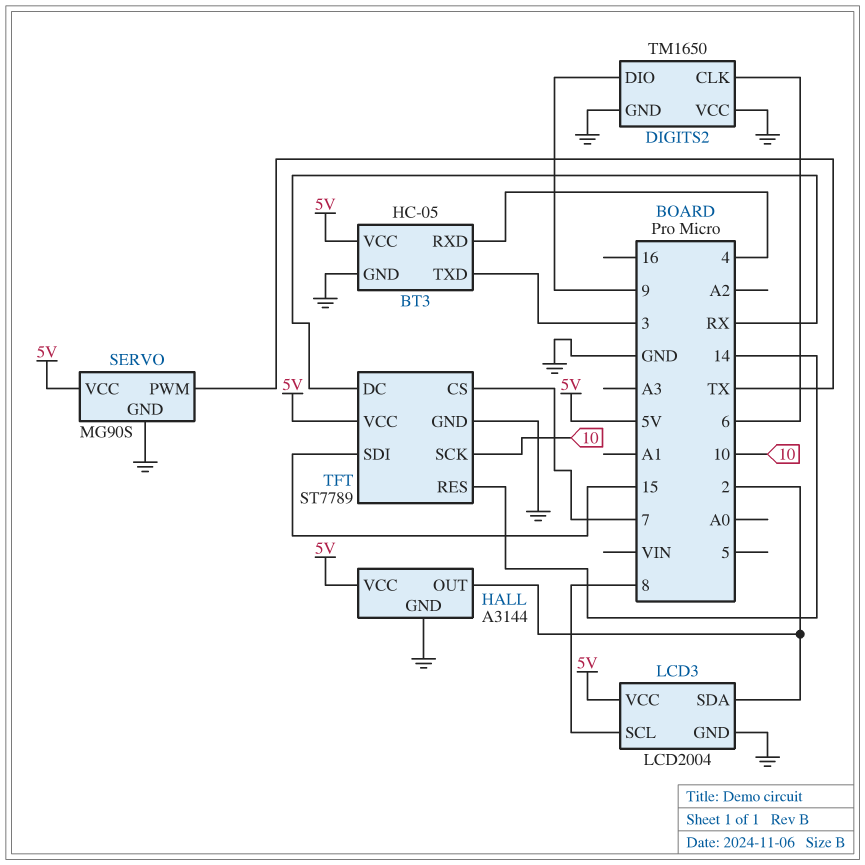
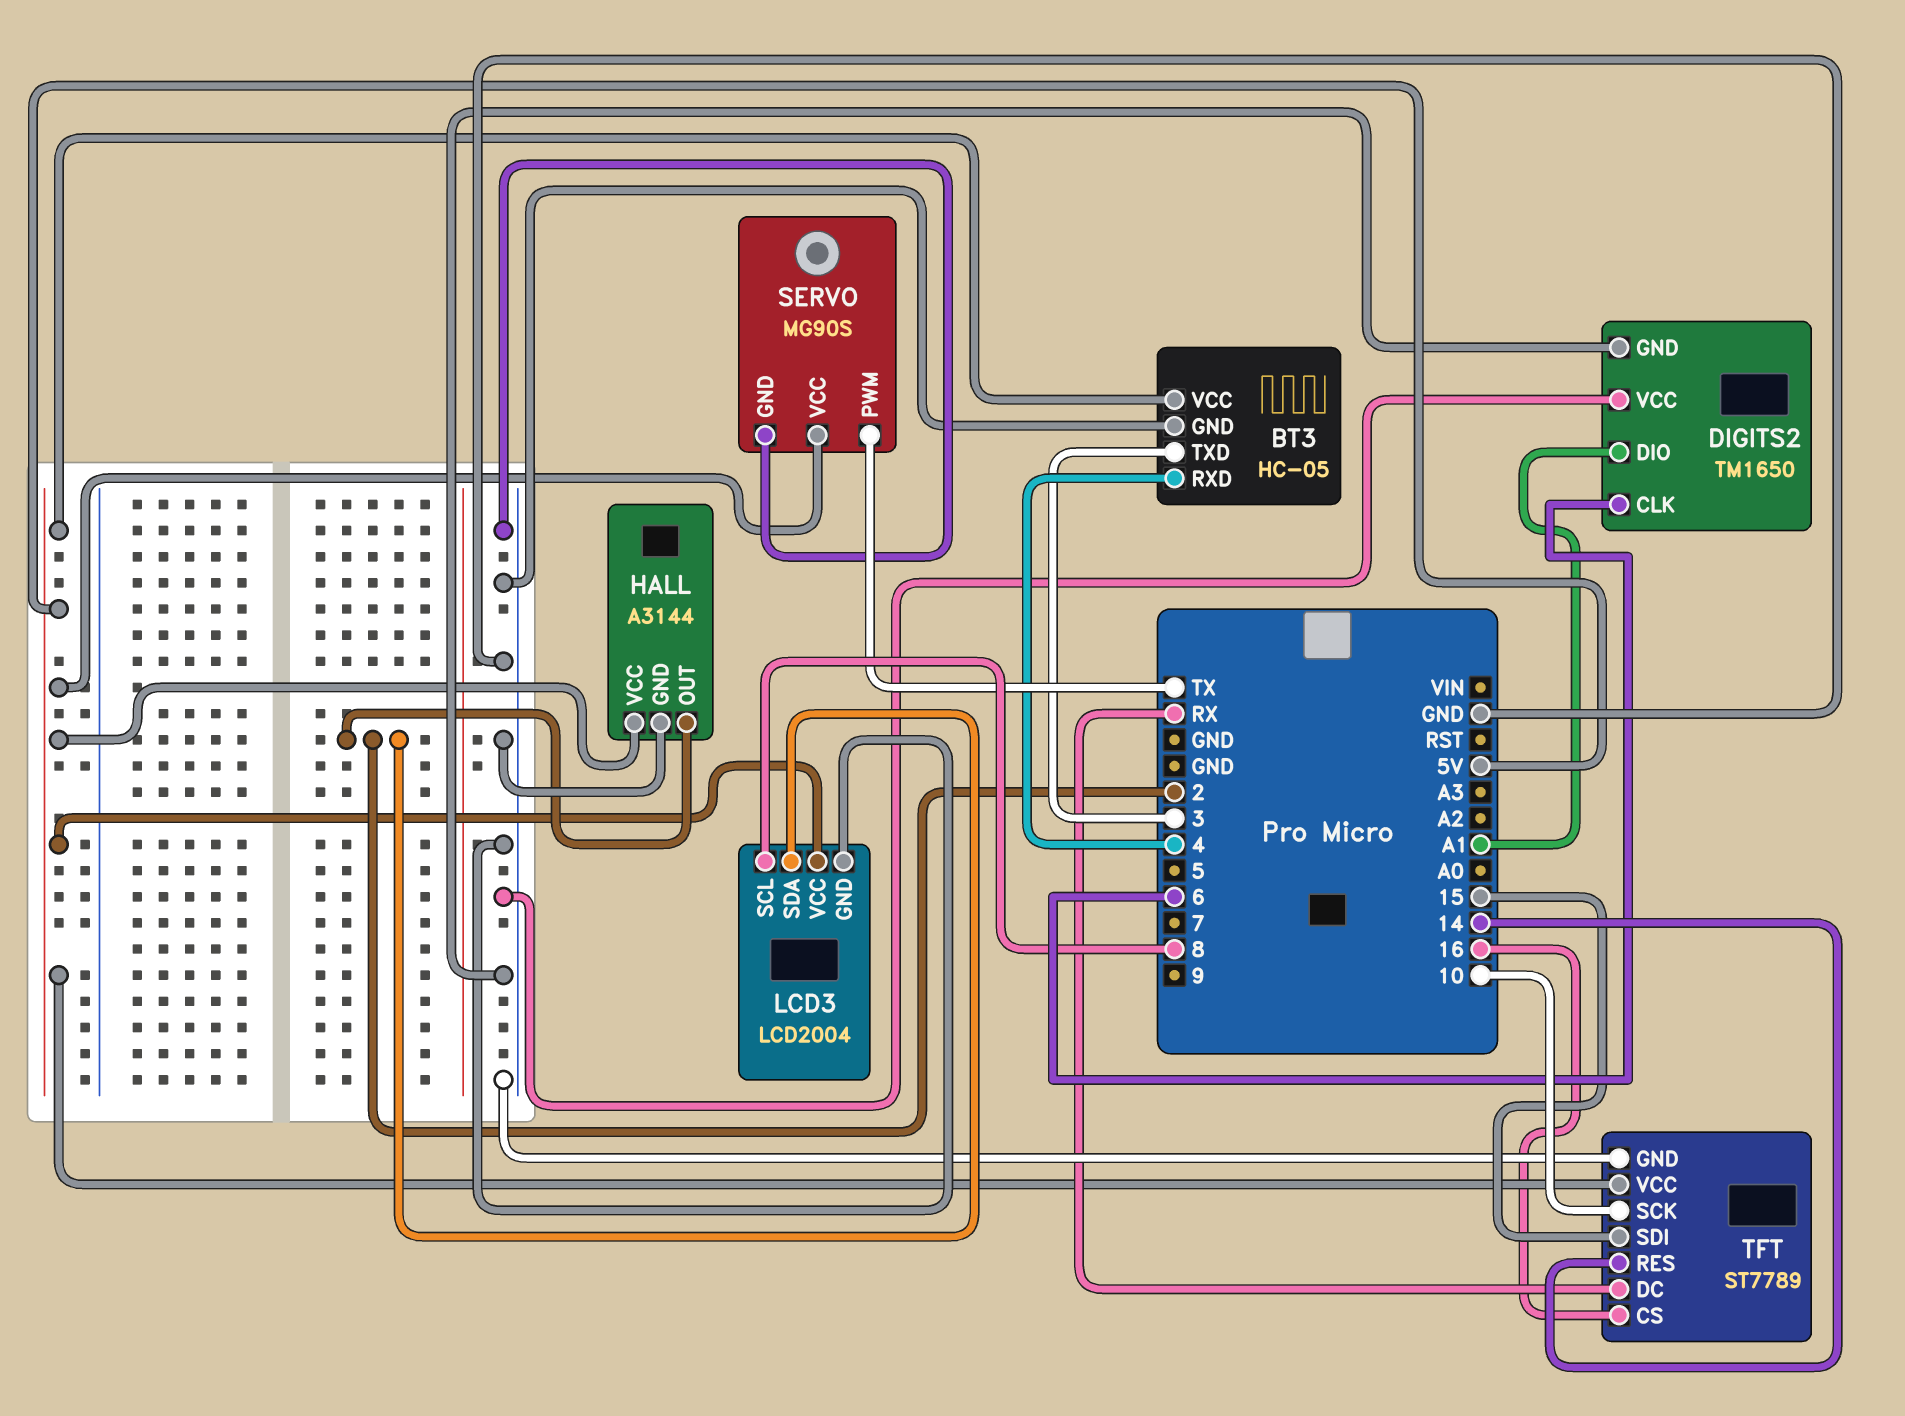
DIGITS2 pin DIO: 9 -> A1
TFT pin CS: 7 -> 16

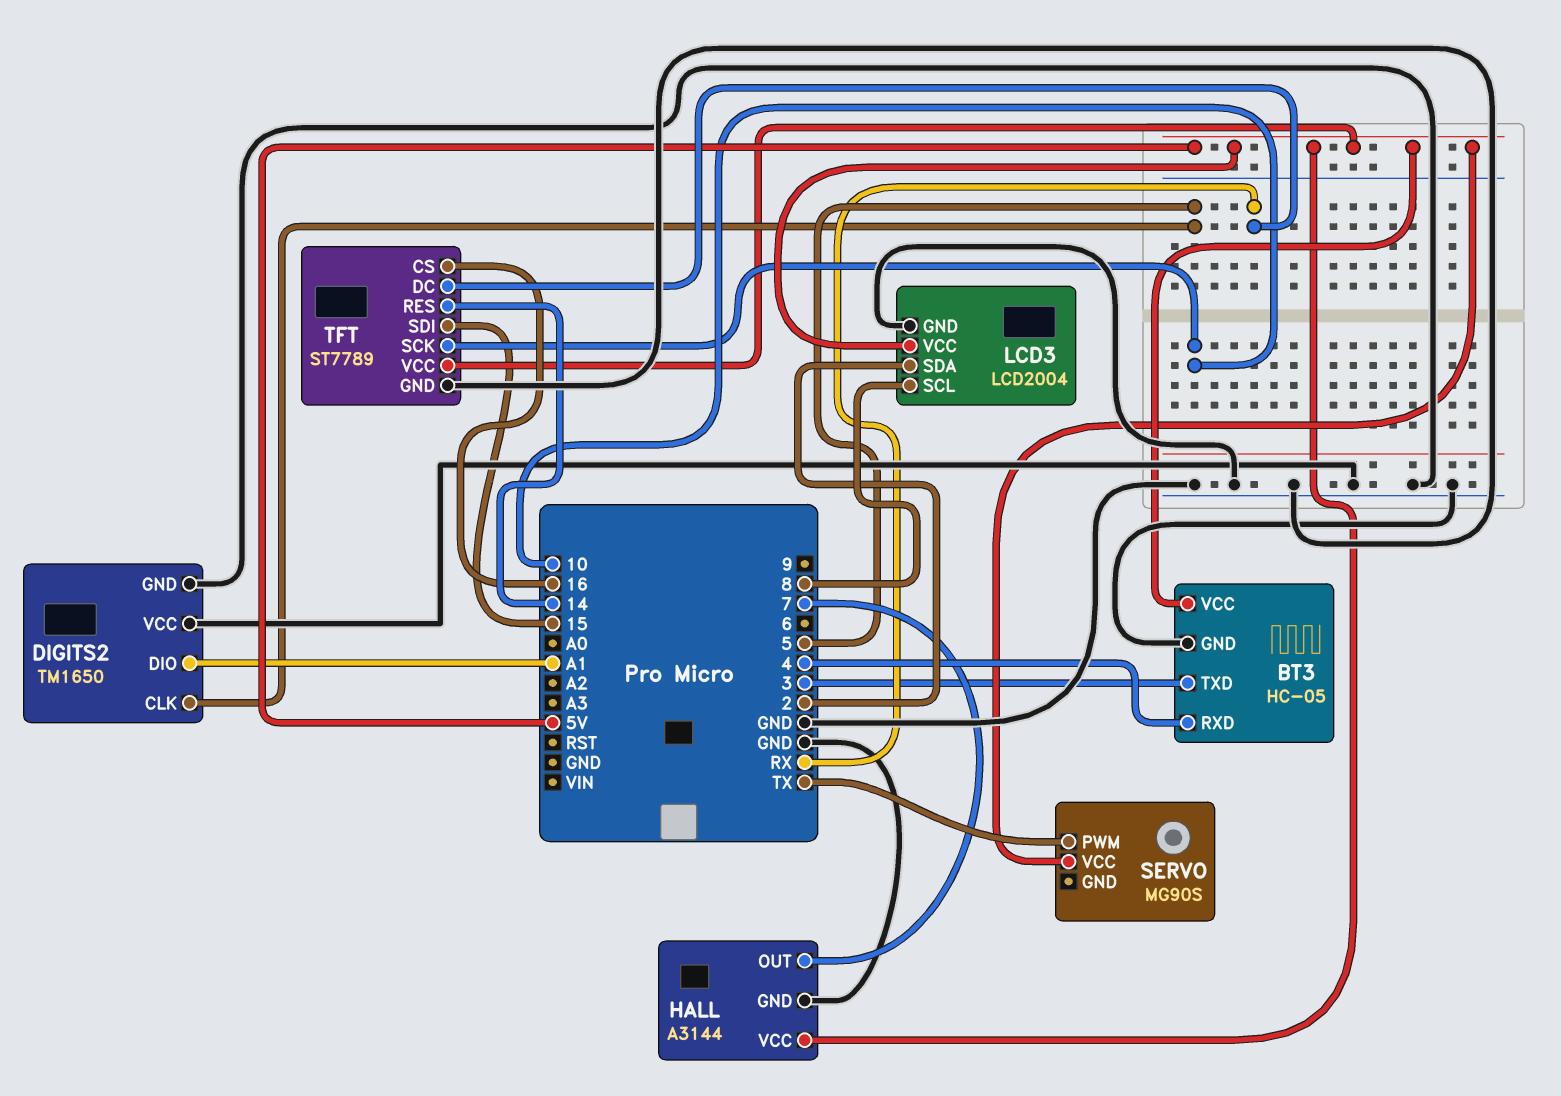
DIGITS2 pin CLK: 6 -> 5
HALL pin OUT: 2 -> 7
SERVO pin GND: GND -> none

